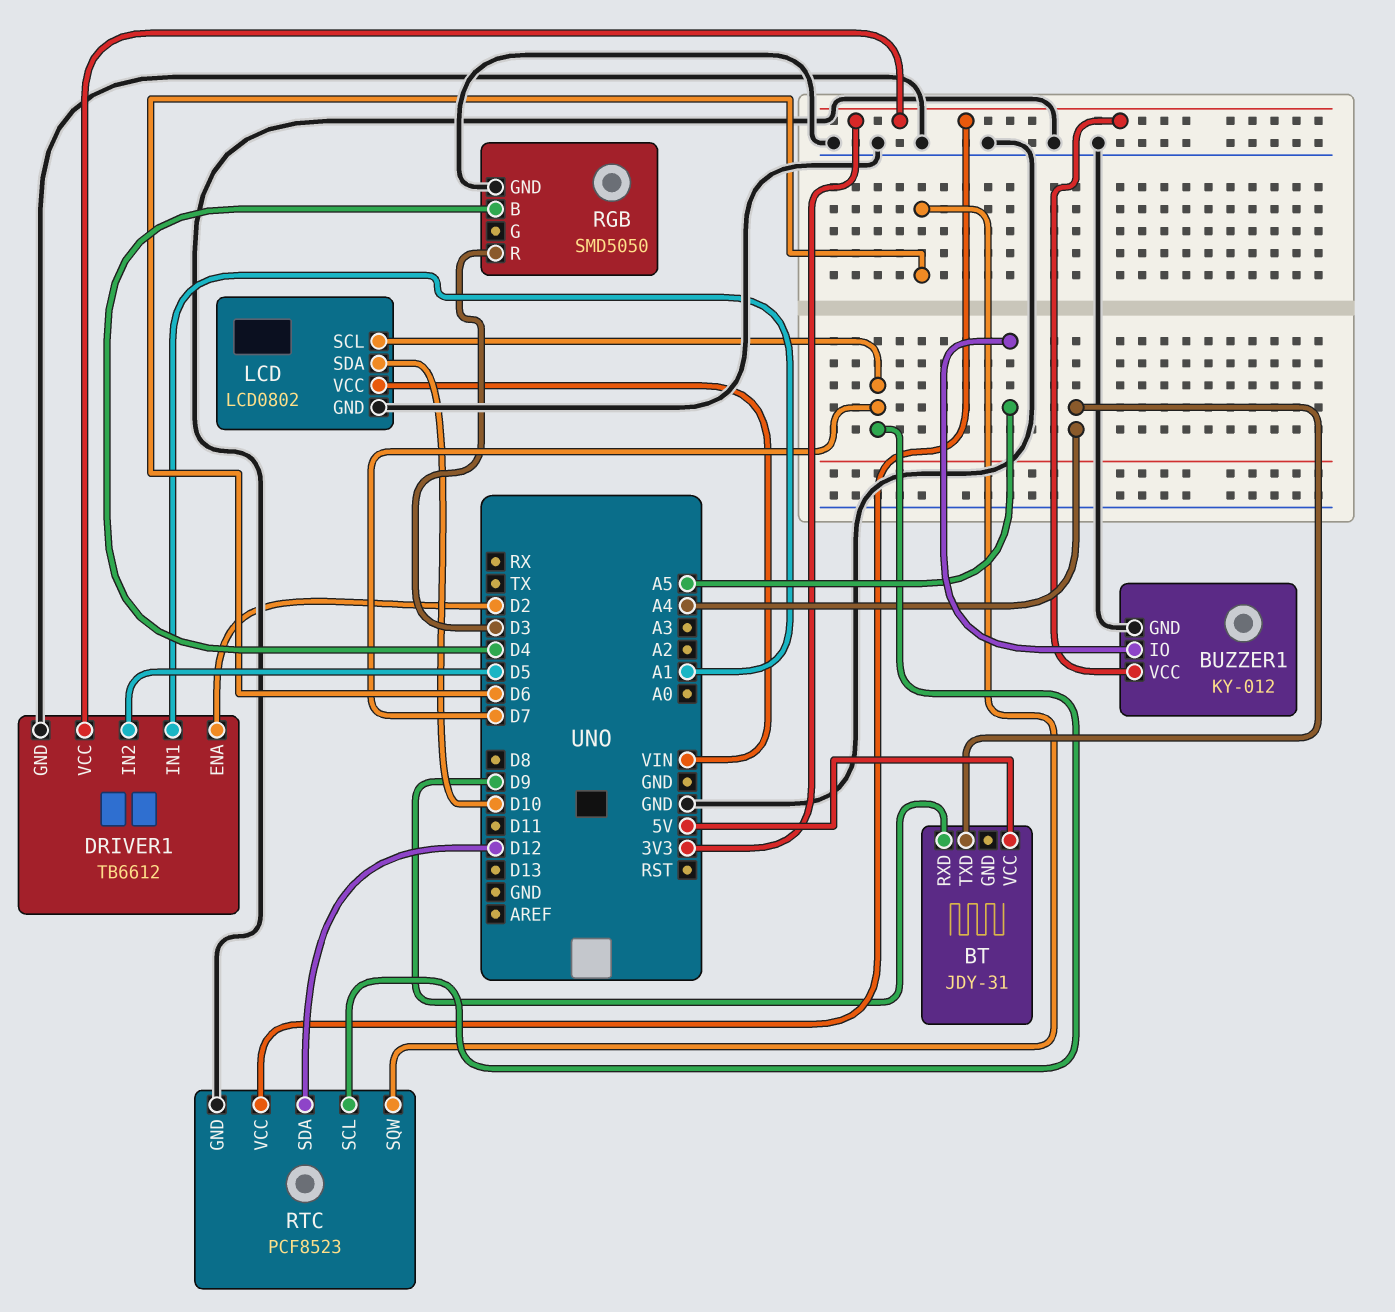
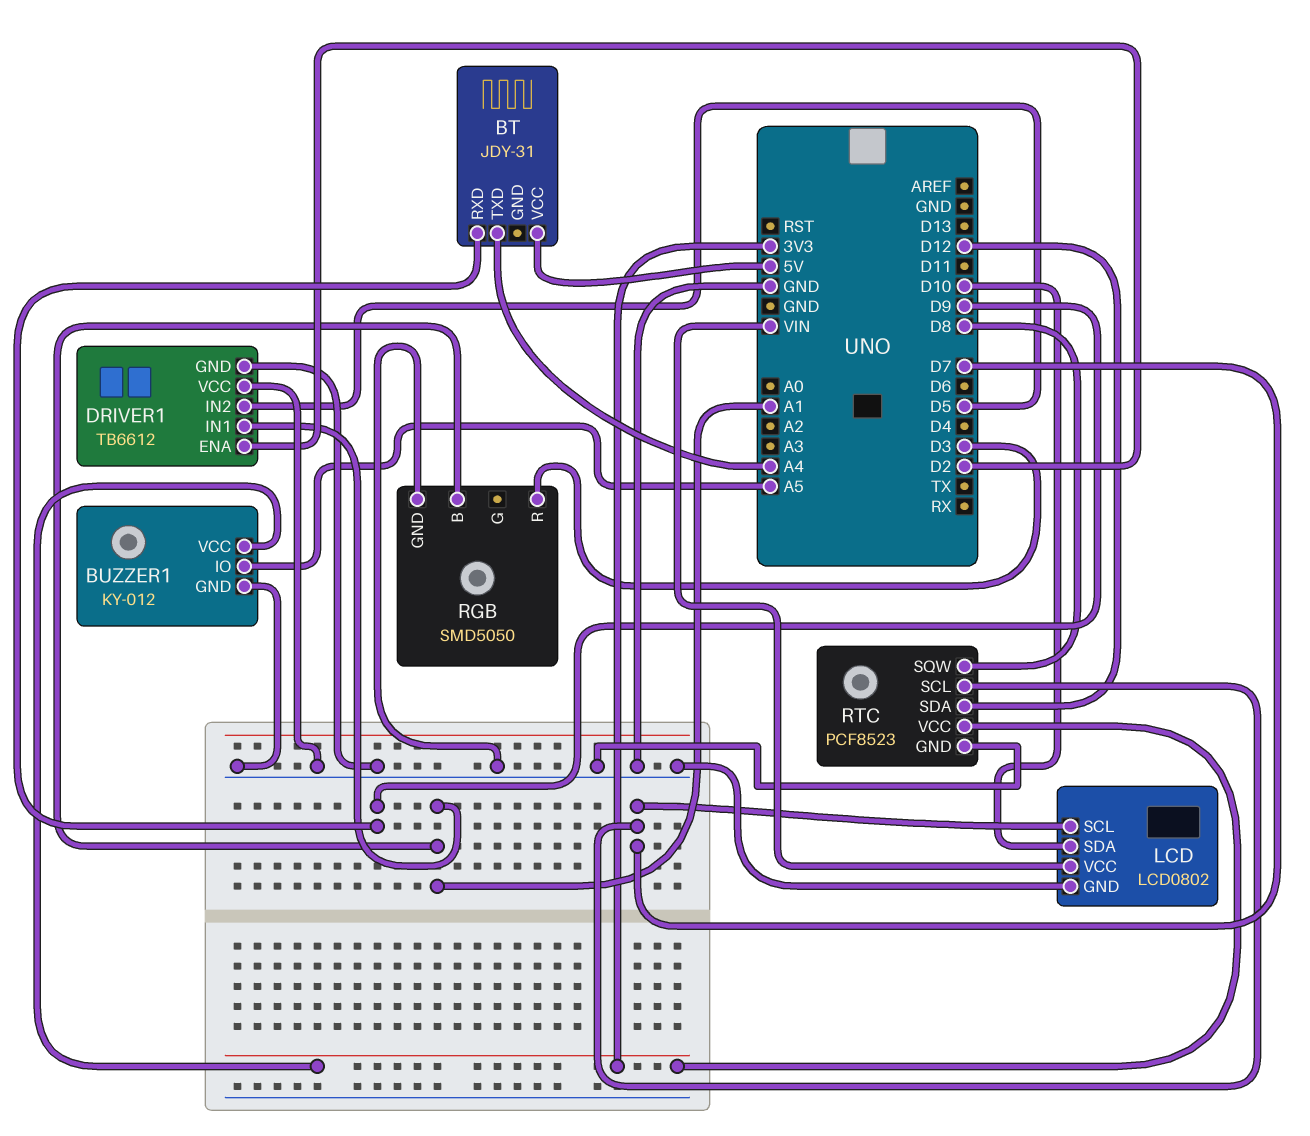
DRIVER1 pin VCC: 3V3 -> GND
RGB pin B: D4 -> A1
RTC pin SQW: D6 -> D8

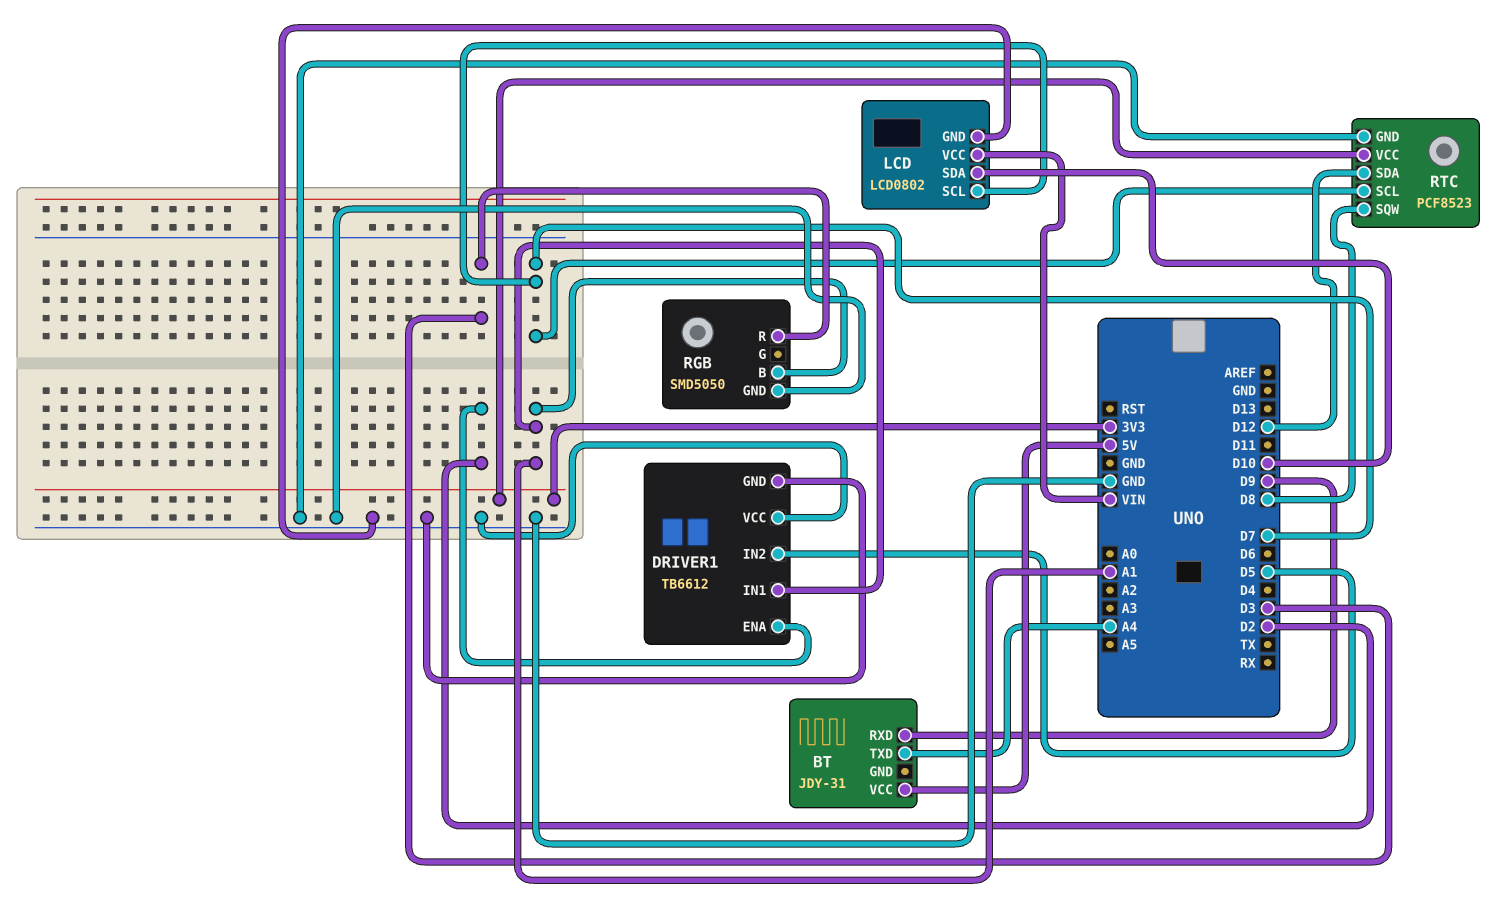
BUZZER1: KY-012 -> none
BUZZER1 pin GND: GND -> none
BUZZER1 pin IO: A5 -> none
BUZZER1 pin VCC: 3V3 -> none

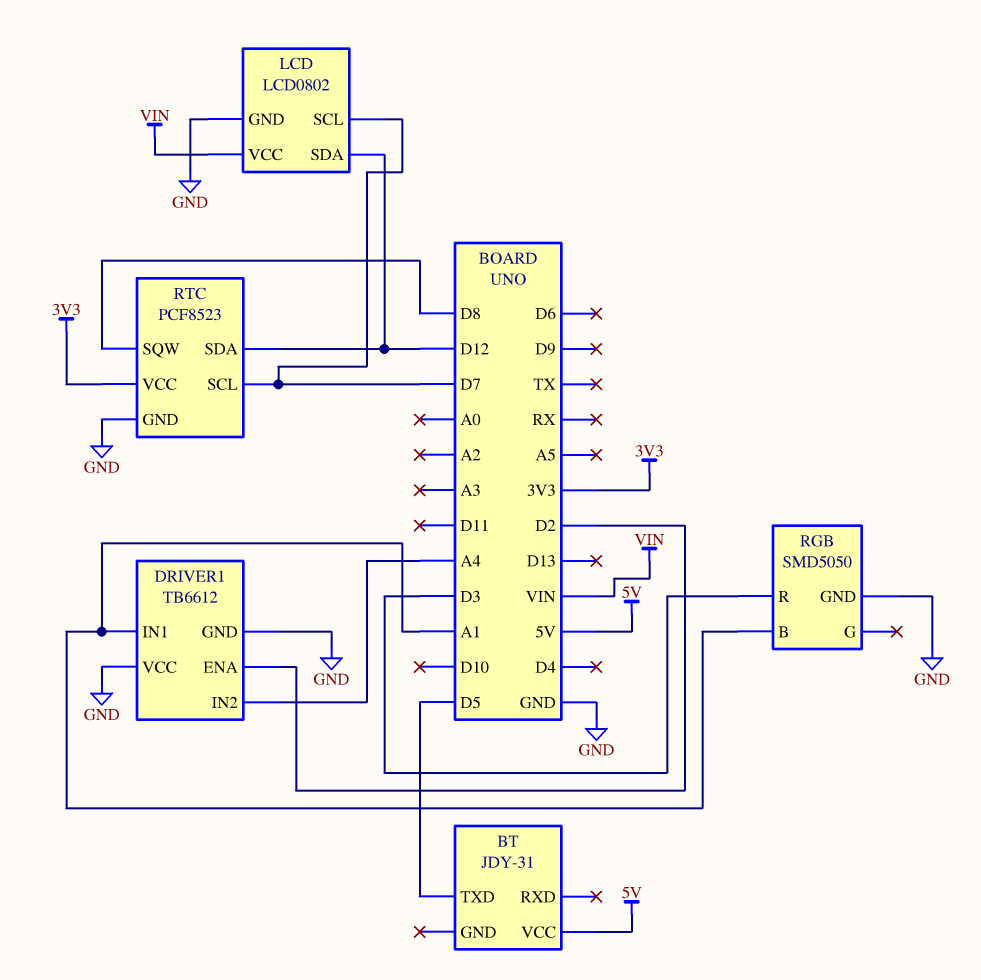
BT pin RXD: D9 -> none
BT pin TXD: A4 -> D5
DRIVER1 pin IN2: D5 -> A4
LCD pin SDA: D10 -> D12

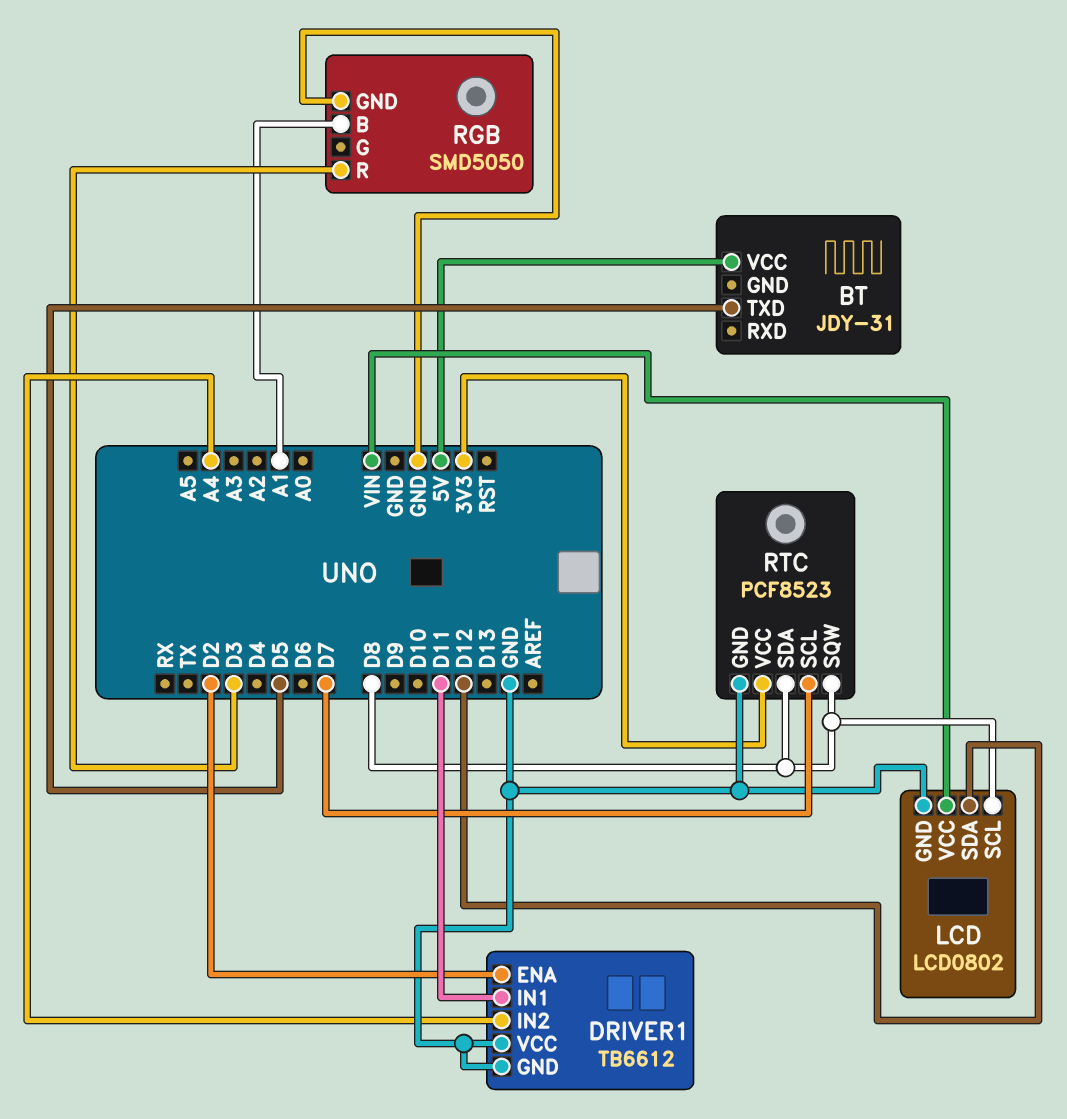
DRIVER1 pin IN1: A1 -> D11
LCD pin SCL: D7 -> D8
RTC pin SDA: D12 -> D8

